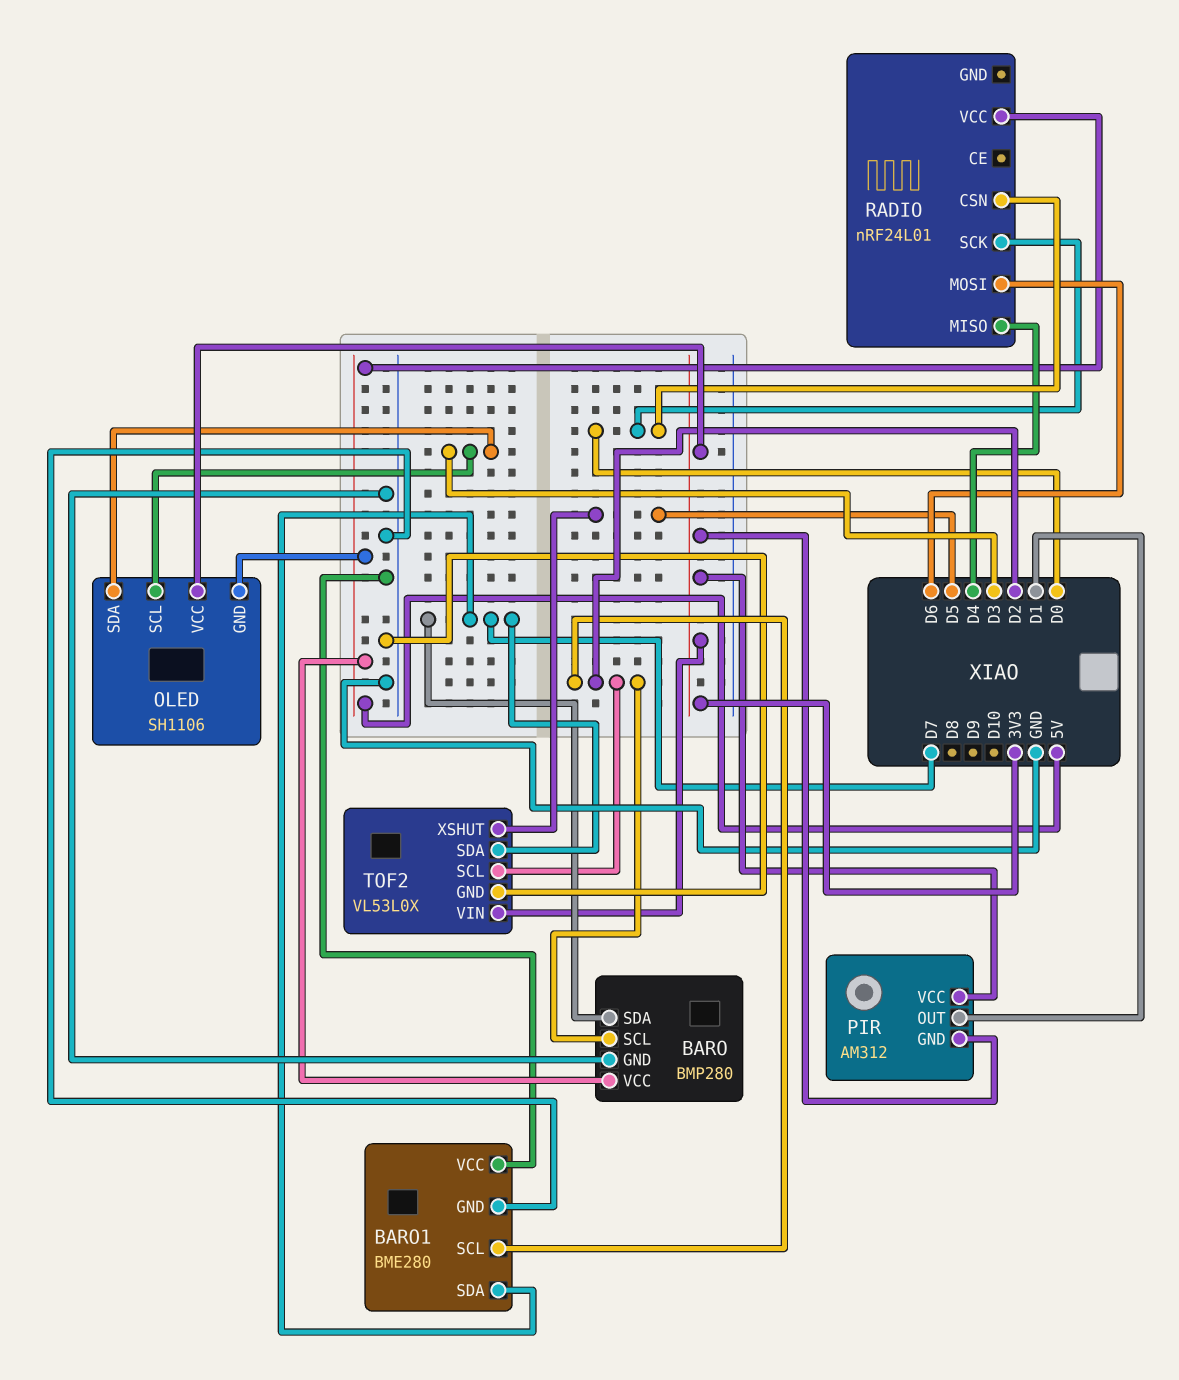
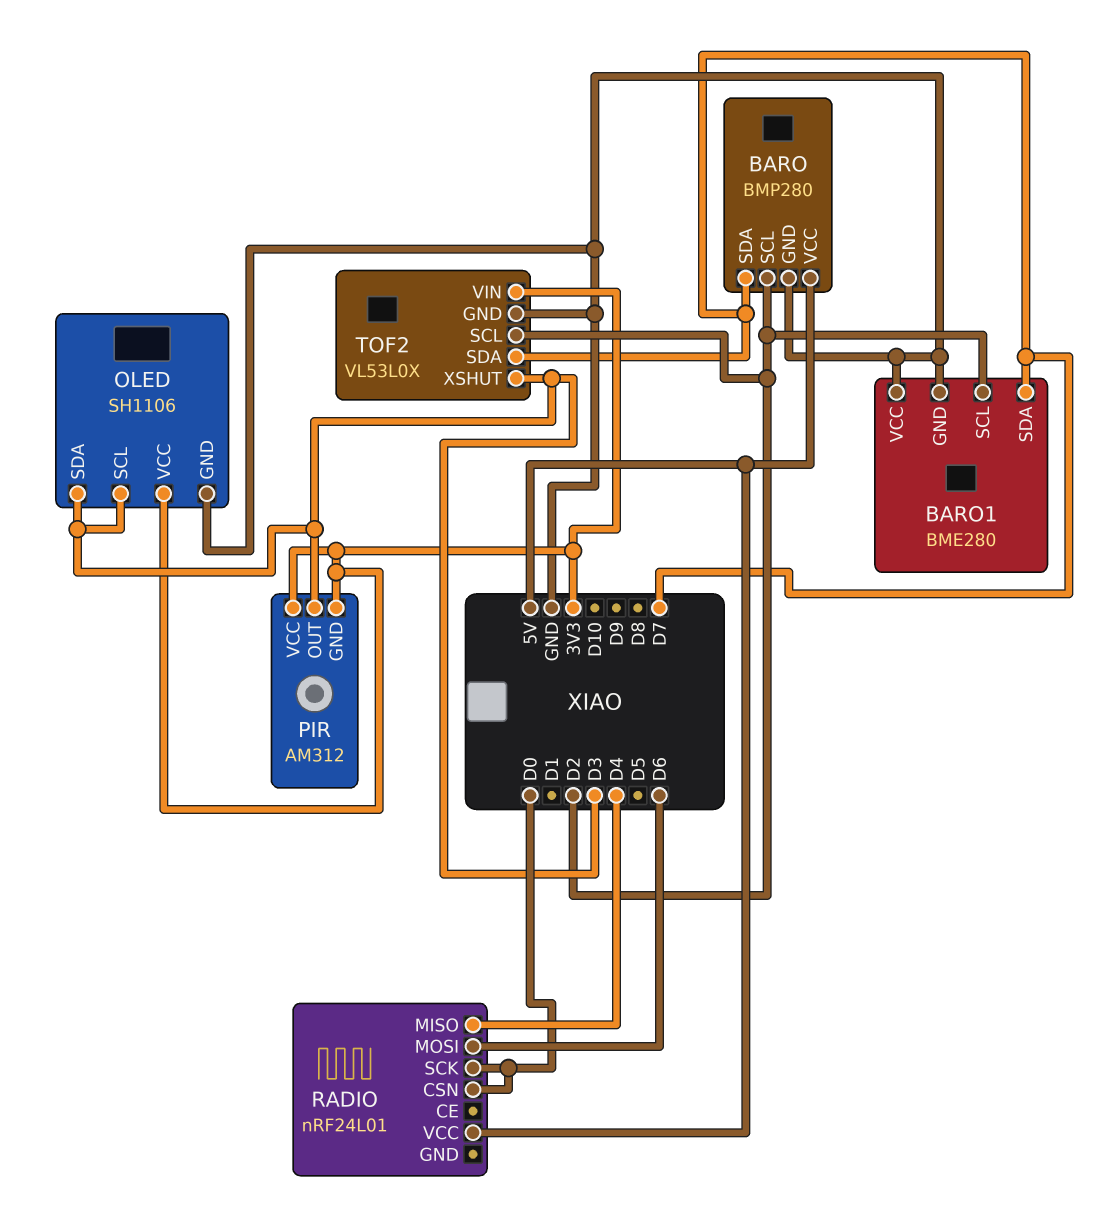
OLED pin GND: 5V -> GND
PIR pin OUT: D1 -> D3
TOF2 pin XSHUT: D5 -> D3

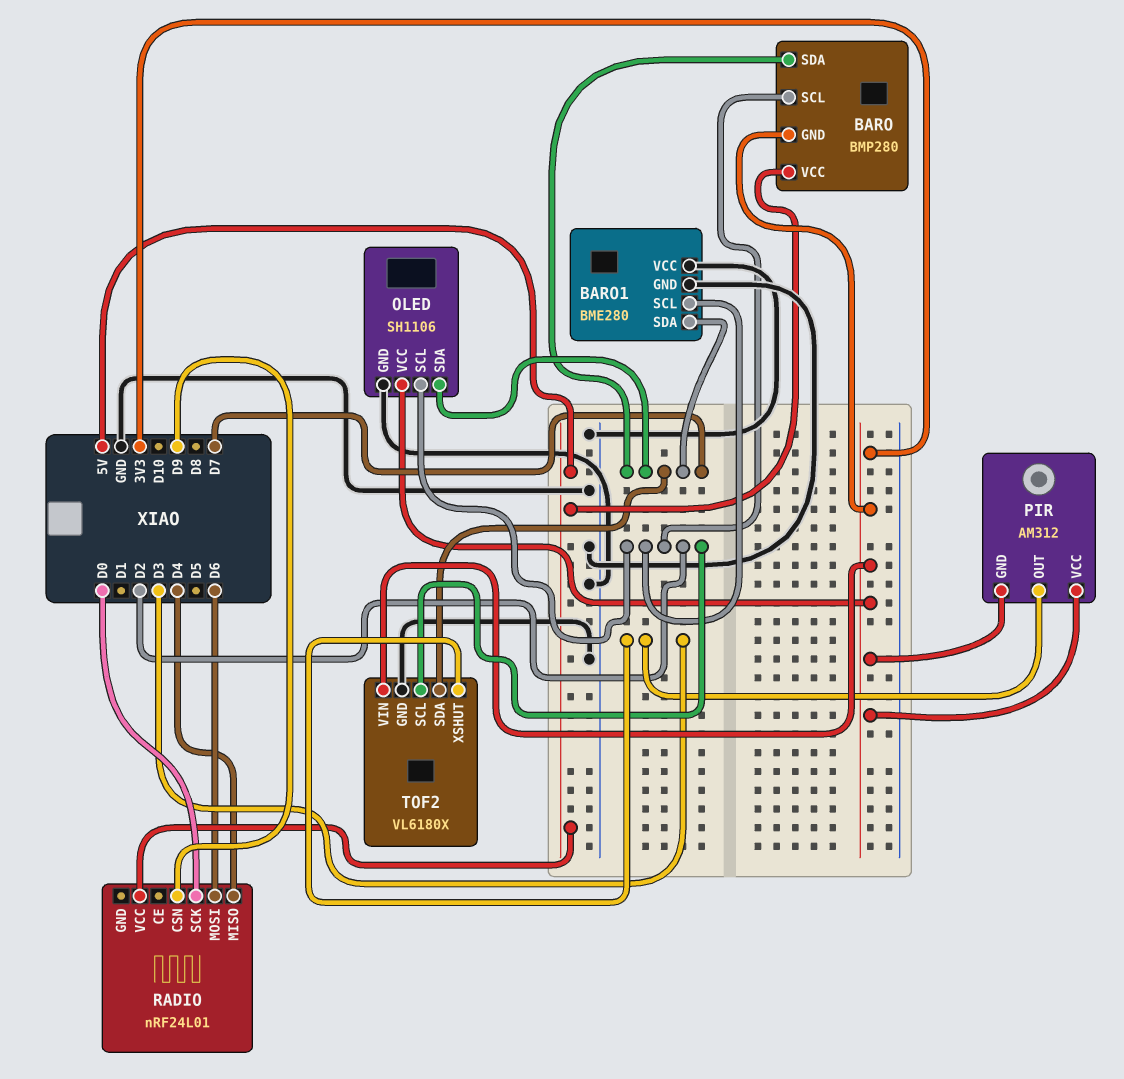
BARO pin GND: GND -> 3V3
OLED pin SCL: D3 -> D2
OLED pin SDA: D3 -> D7
RADIO pin CSN: D0 -> D9
TOF2: VL53L0X -> VL6180X

